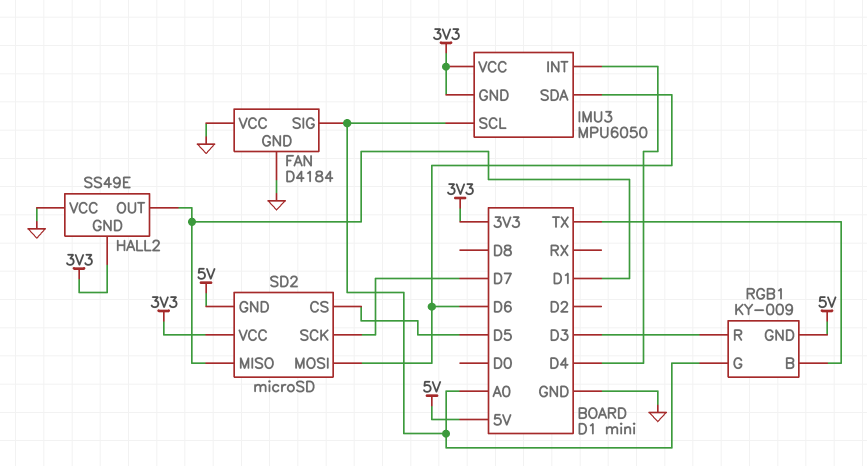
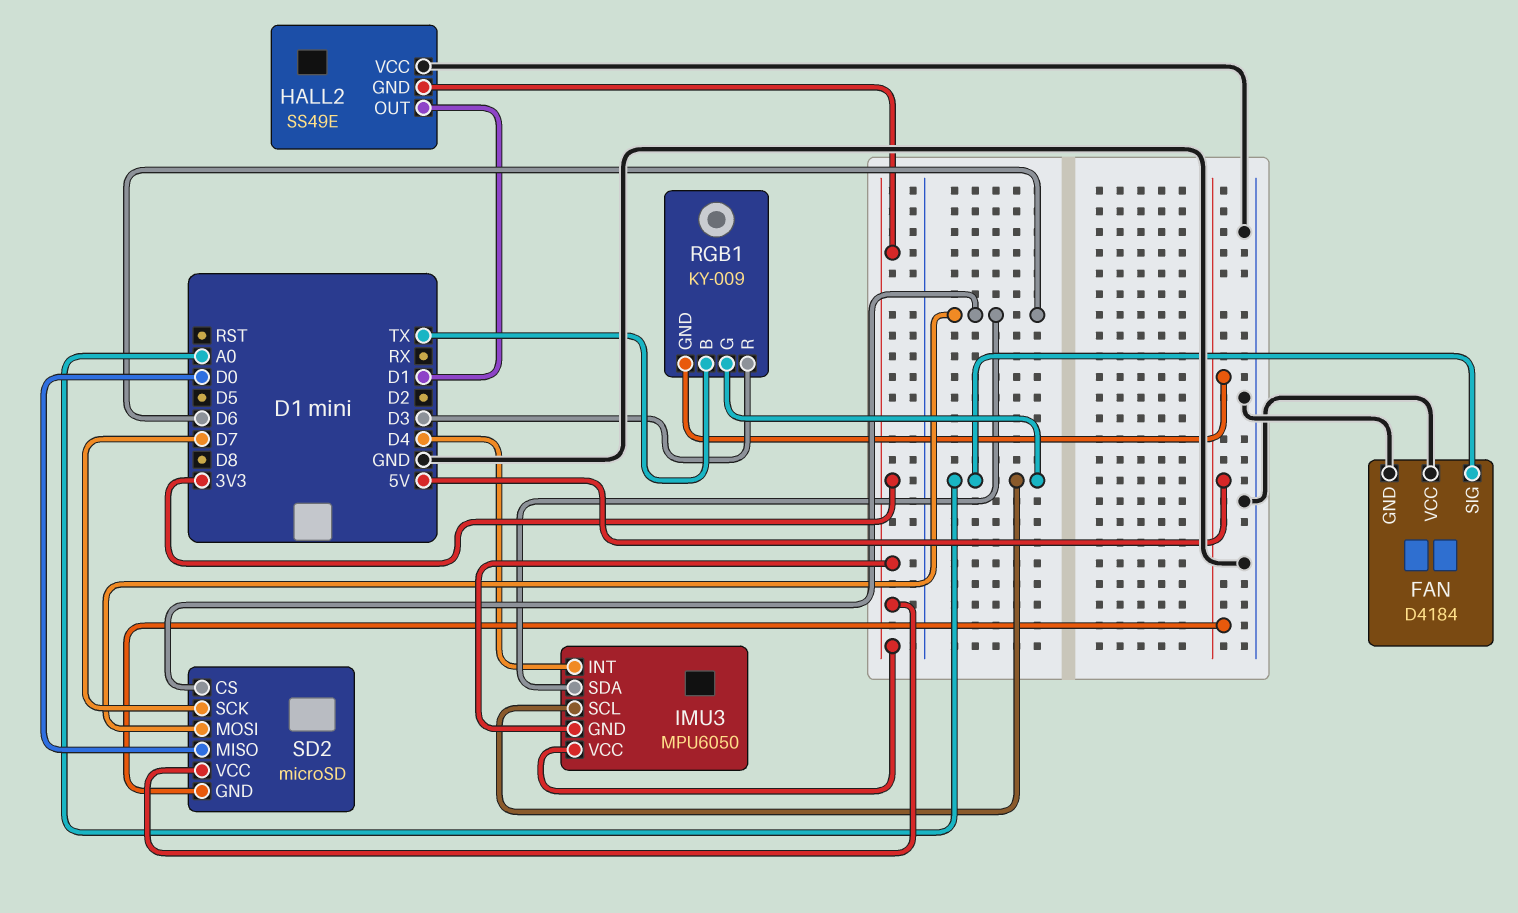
SD2 pin CS: D5 -> D6
SD2 pin MISO: D1 -> D0

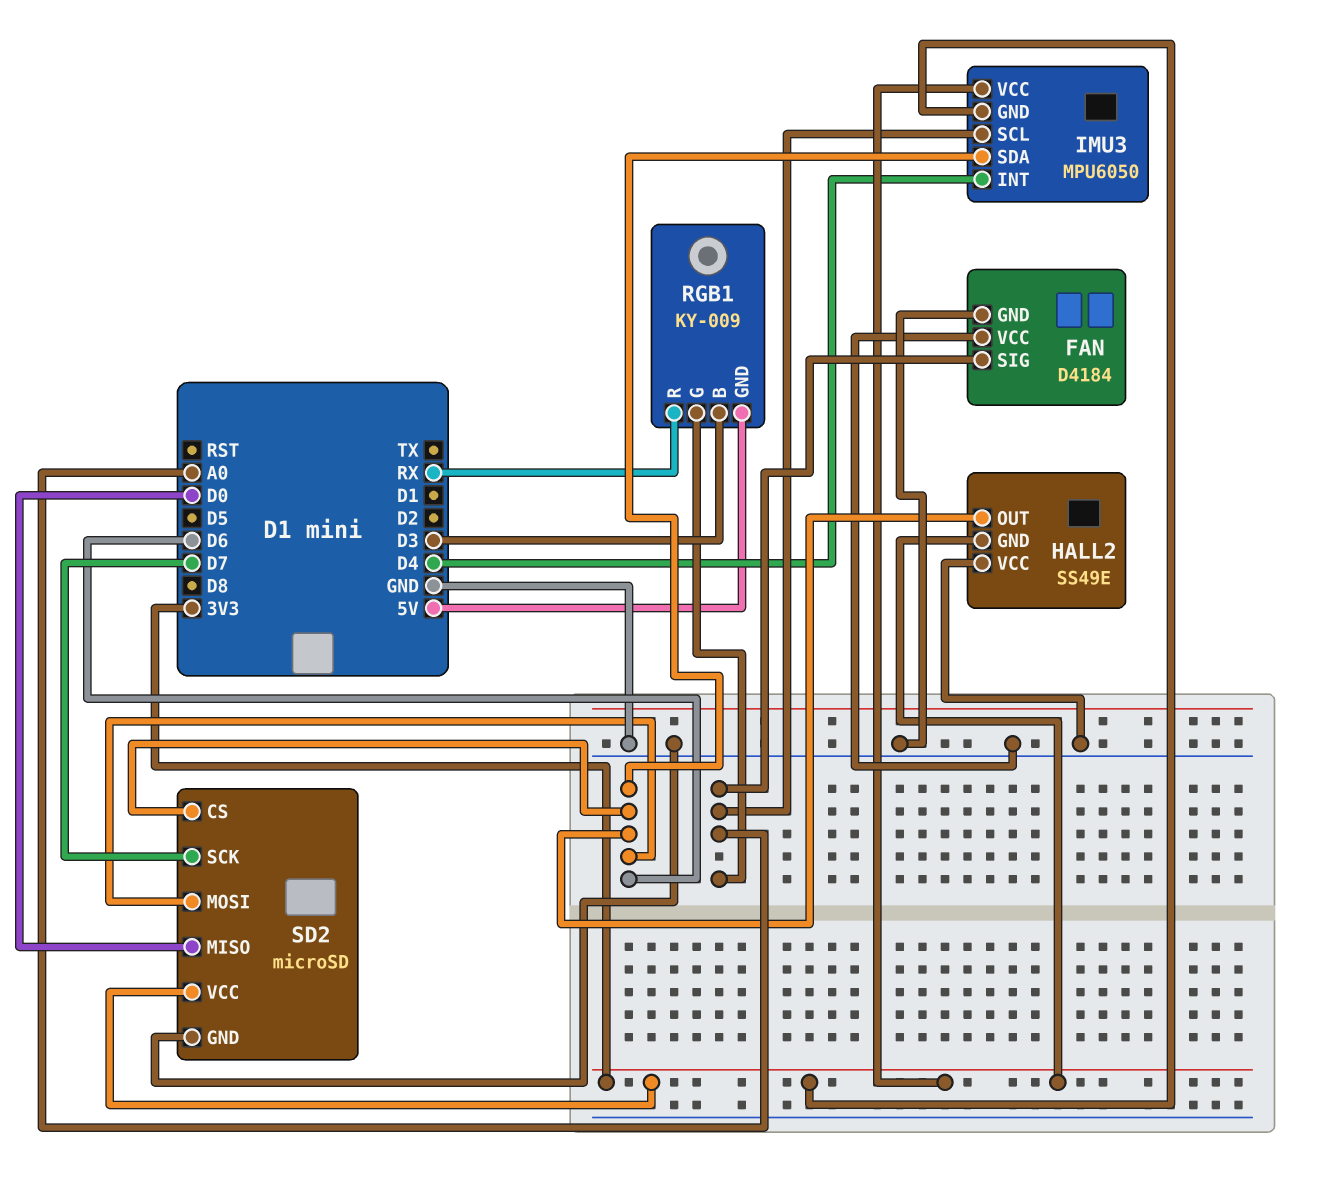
HALL2 pin OUT: D1 -> D6
RGB1 pin B: TX -> D3
RGB1 pin R: D3 -> RX
SD2 pin GND: 5V -> GND

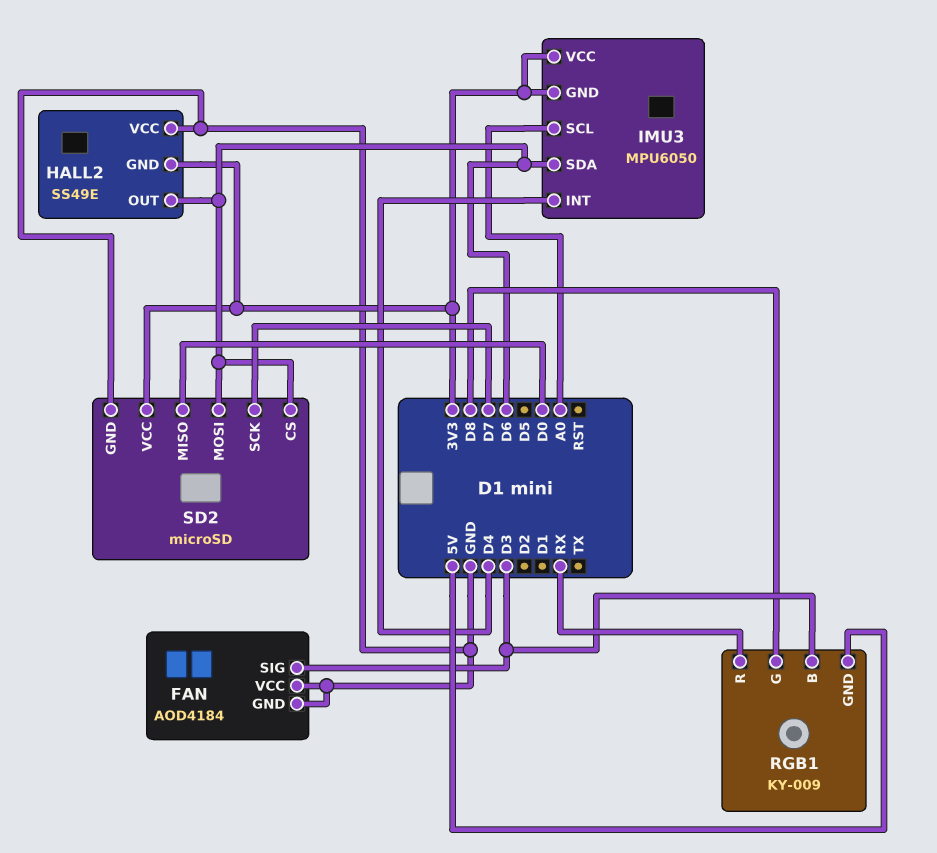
FAN: D4184 -> AOD4184
FAN pin SIG: A0 -> D3
RGB1 pin G: A0 -> D8

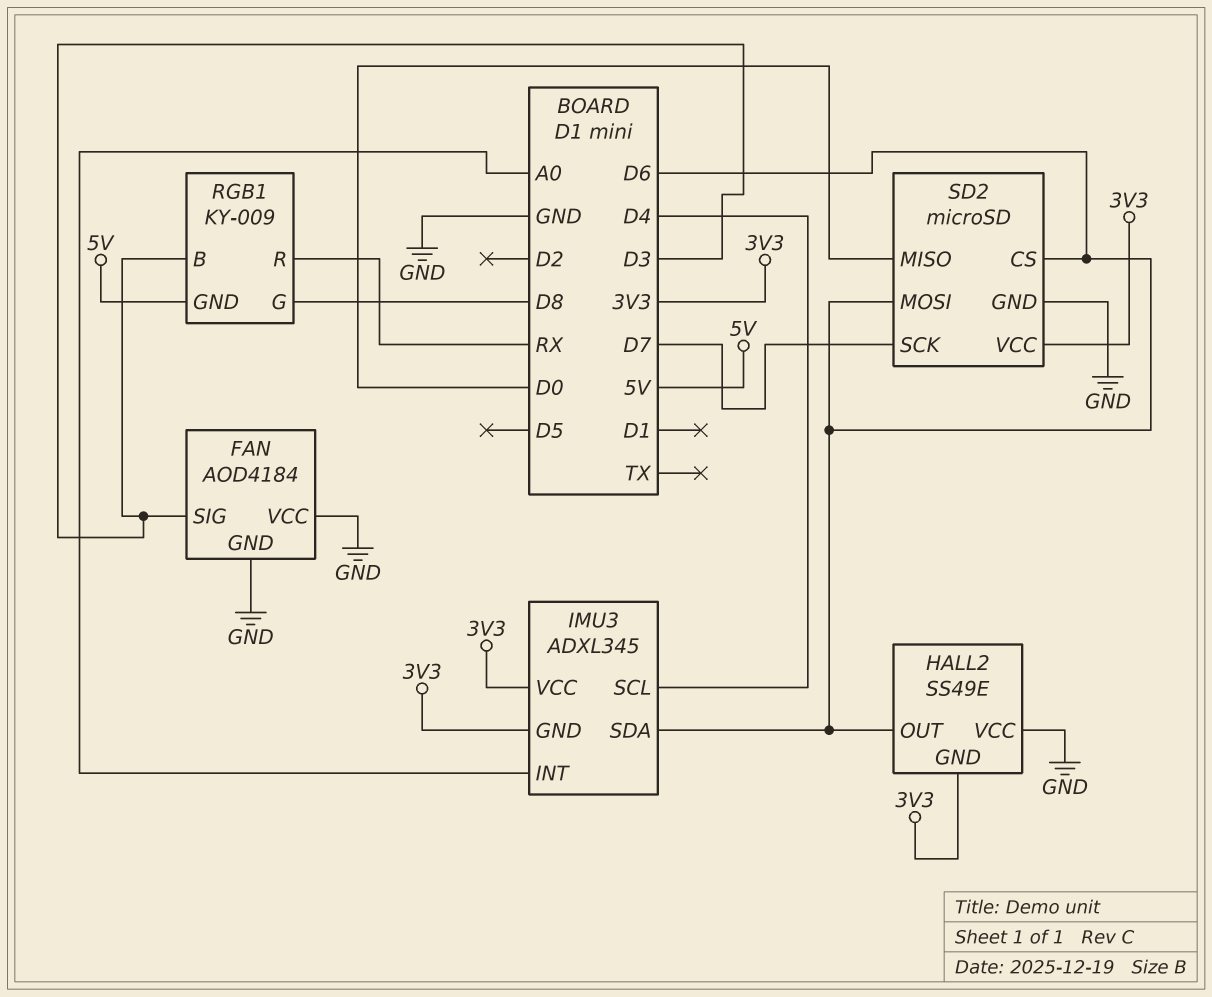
IMU3: MPU6050 -> ADXL345
IMU3 pin INT: D4 -> A0
IMU3 pin SCL: A0 -> D4

